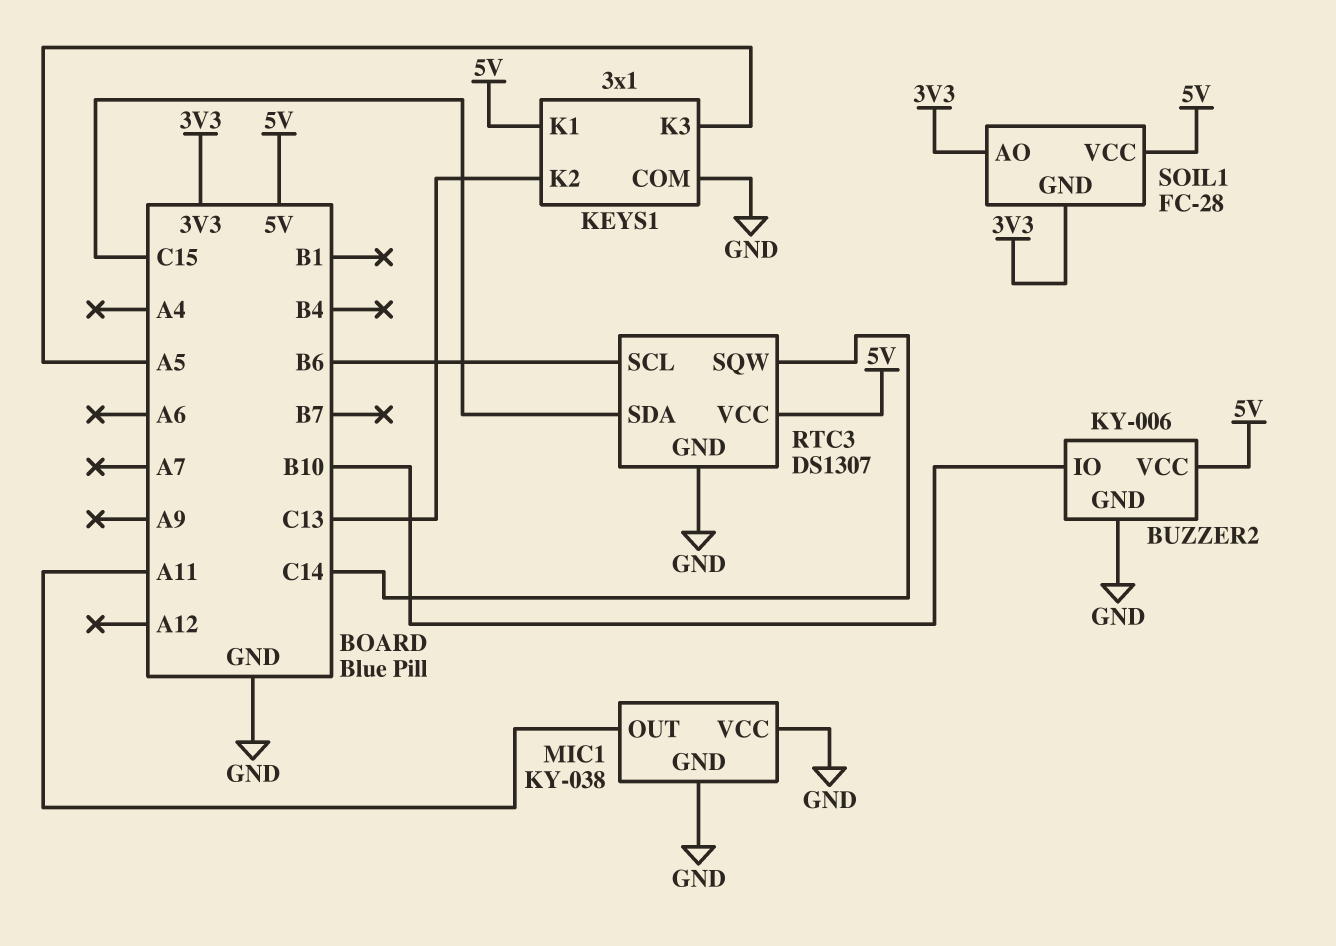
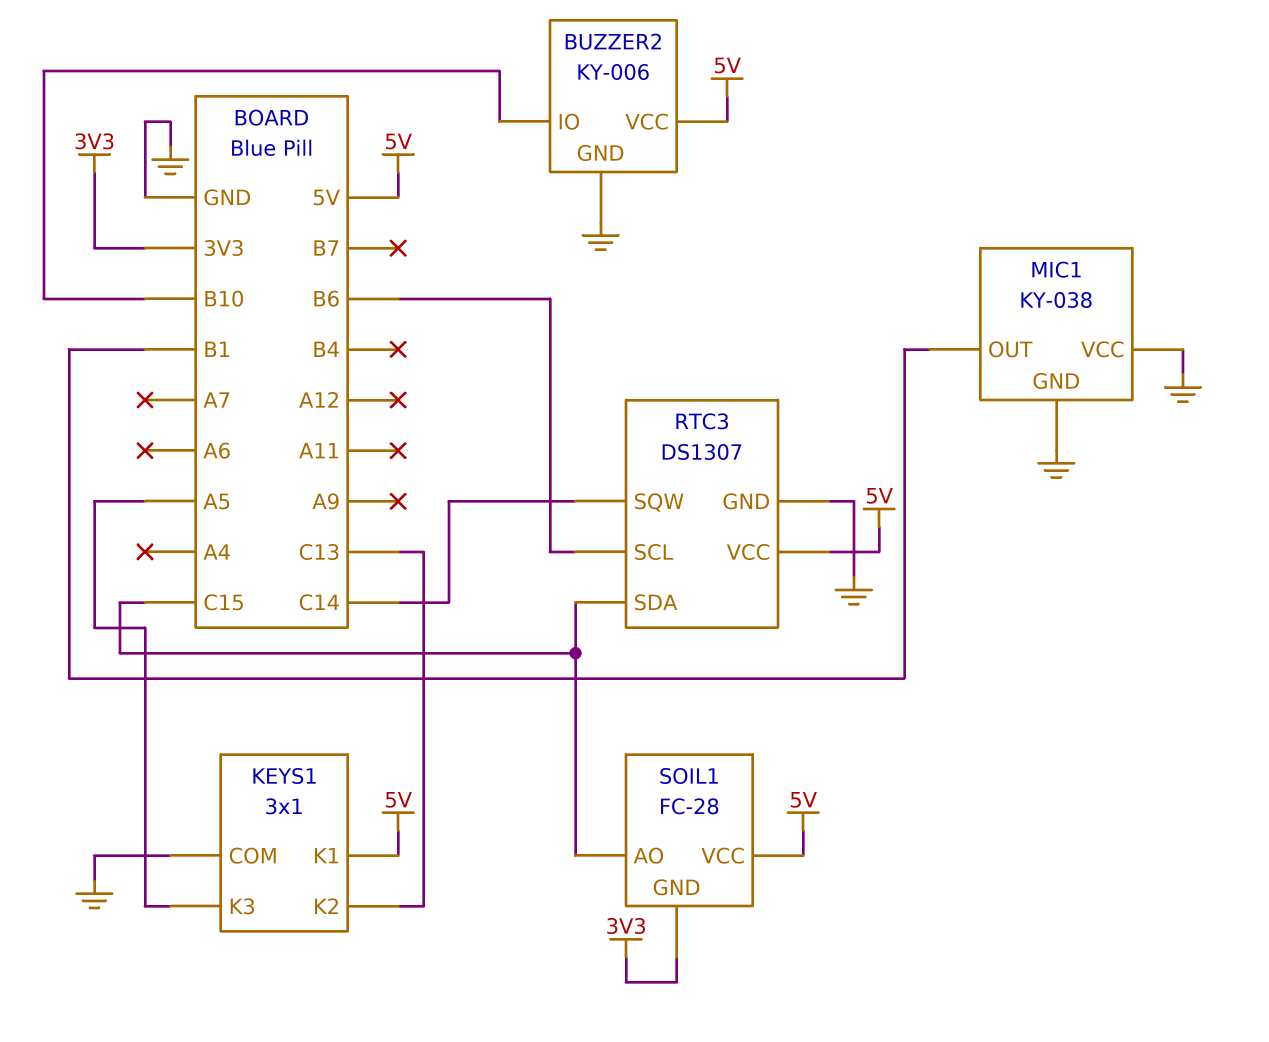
MIC1 pin OUT: A11 -> B1
SOIL1 pin AO: 3V3 -> C15

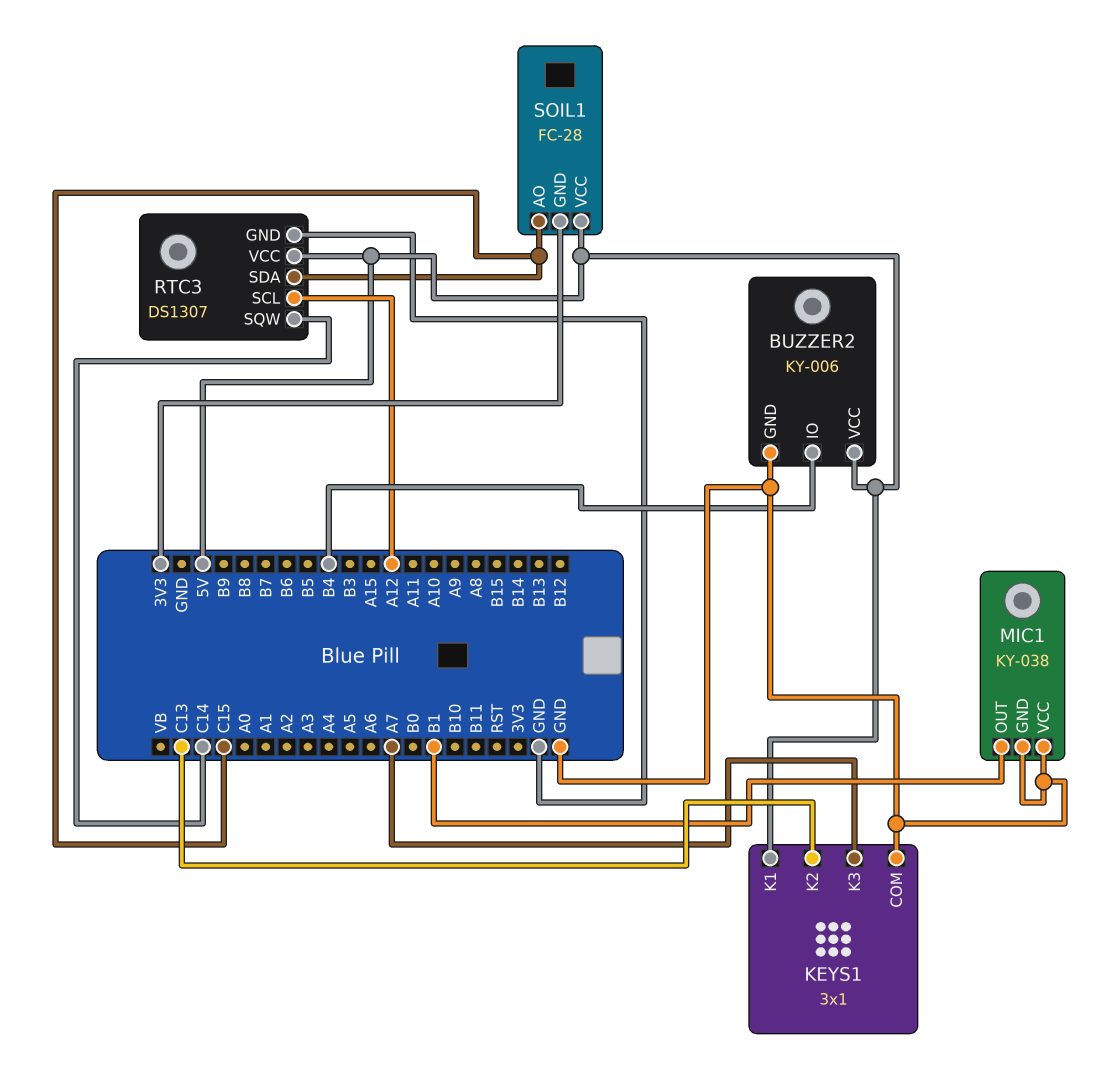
BUZZER2 pin IO: B10 -> B4
KEYS1 pin K3: A5 -> A7
RTC3 pin SCL: B6 -> A12

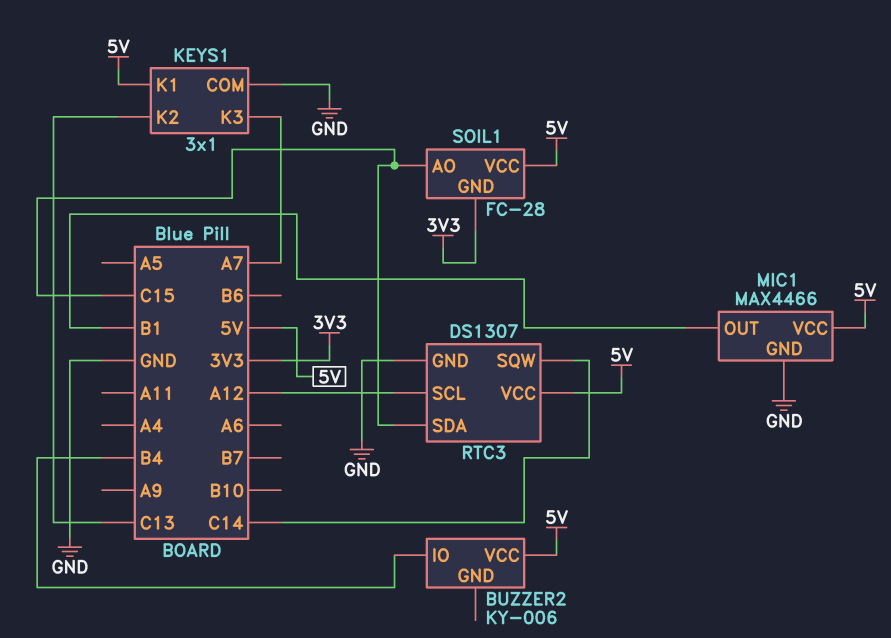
BUZZER2 pin GND: GND -> none
MIC1: KY-038 -> MAX4466
MIC1 pin VCC: GND -> 5V

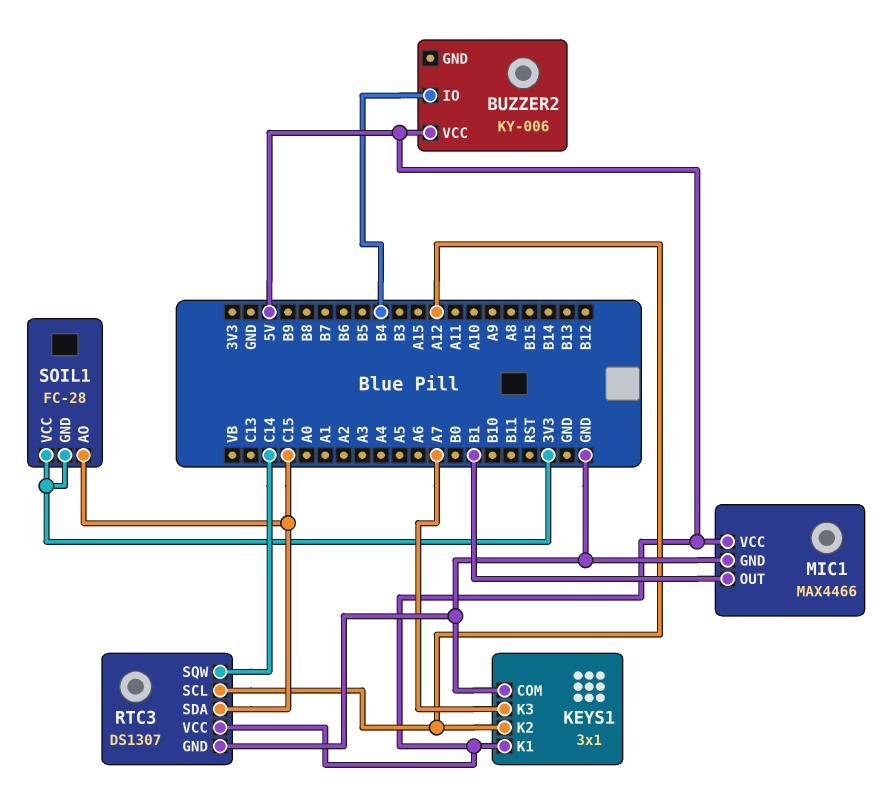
KEYS1 pin K2: C13 -> A12
SOIL1 pin VCC: 5V -> 3V3

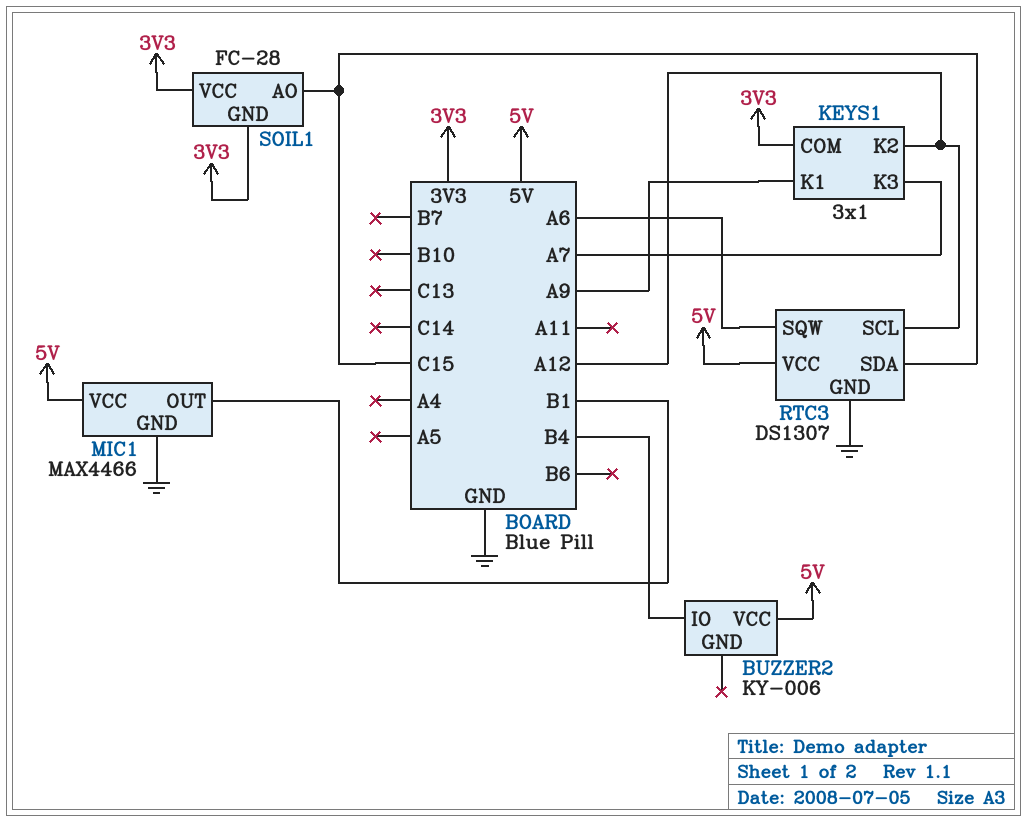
KEYS1 pin COM: GND -> 3V3
KEYS1 pin K1: 5V -> A9
RTC3 pin SQW: C14 -> A6

